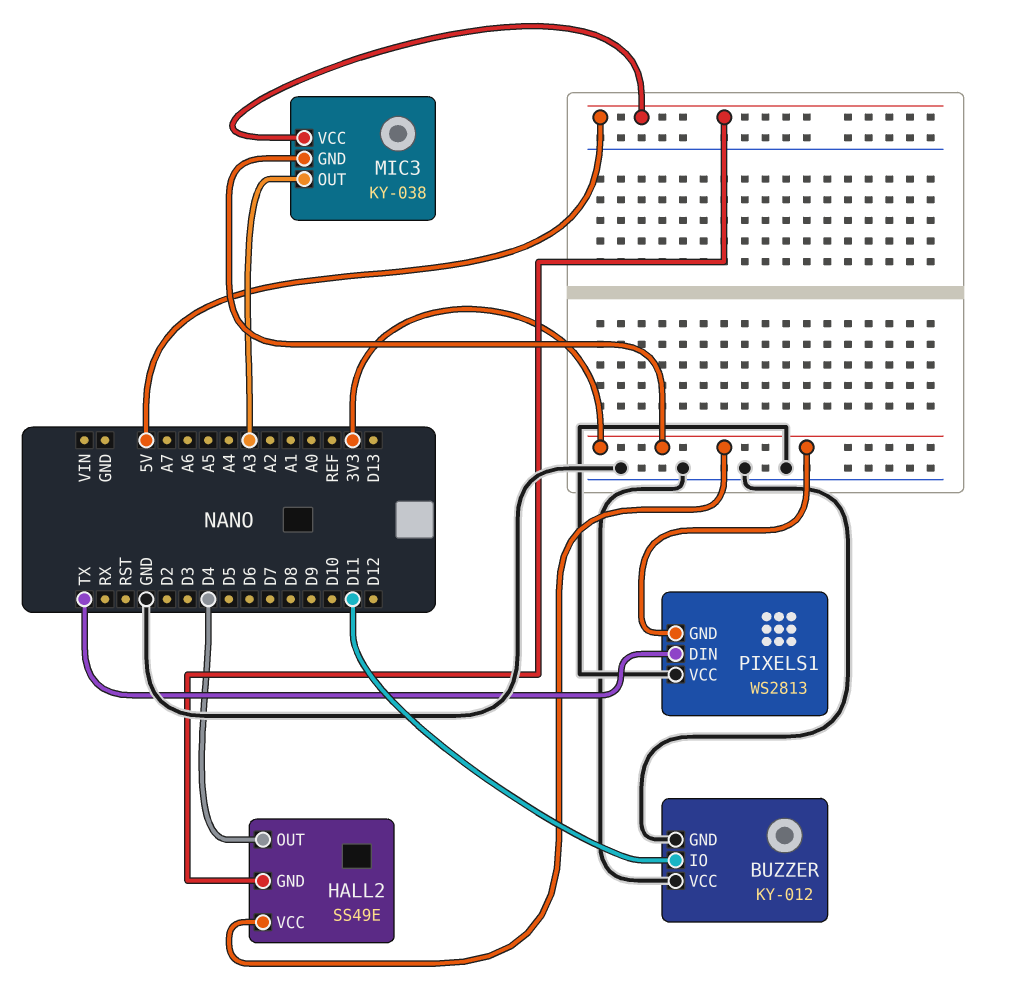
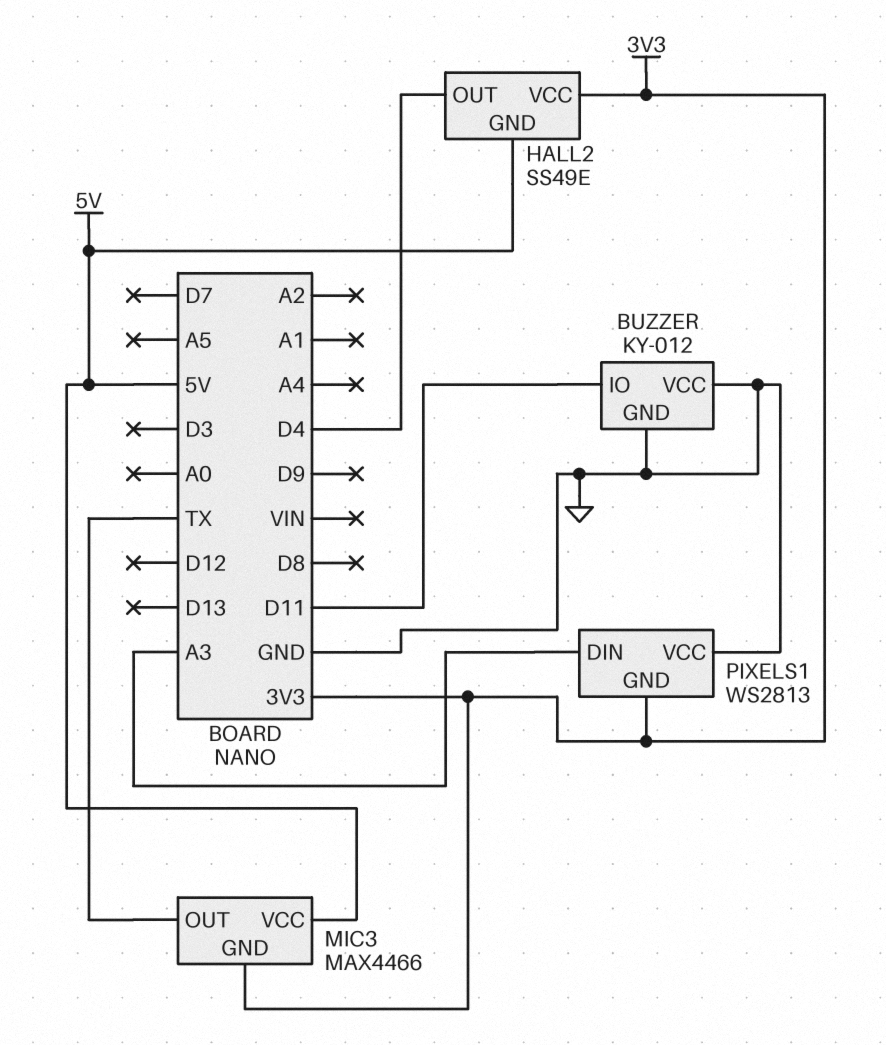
MIC3: KY-038 -> MAX4466
MIC3 pin OUT: A3 -> TX
PIXELS1 pin DIN: TX -> A3

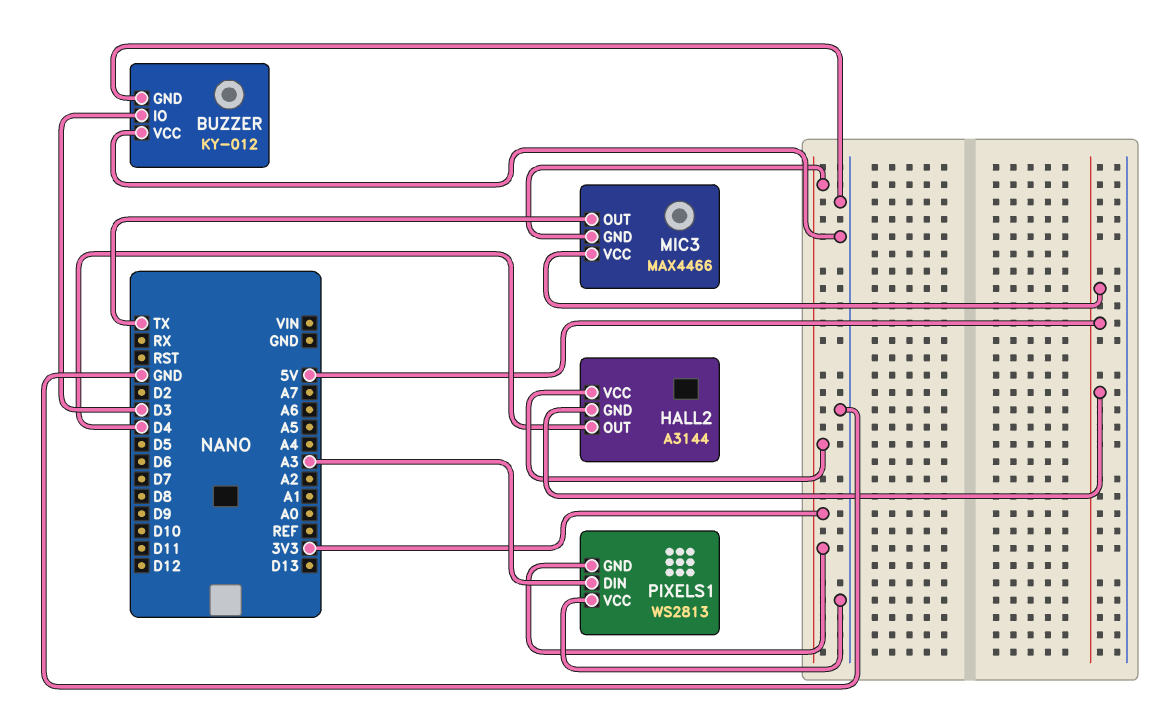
BUZZER pin IO: D11 -> D3
HALL2: SS49E -> A3144

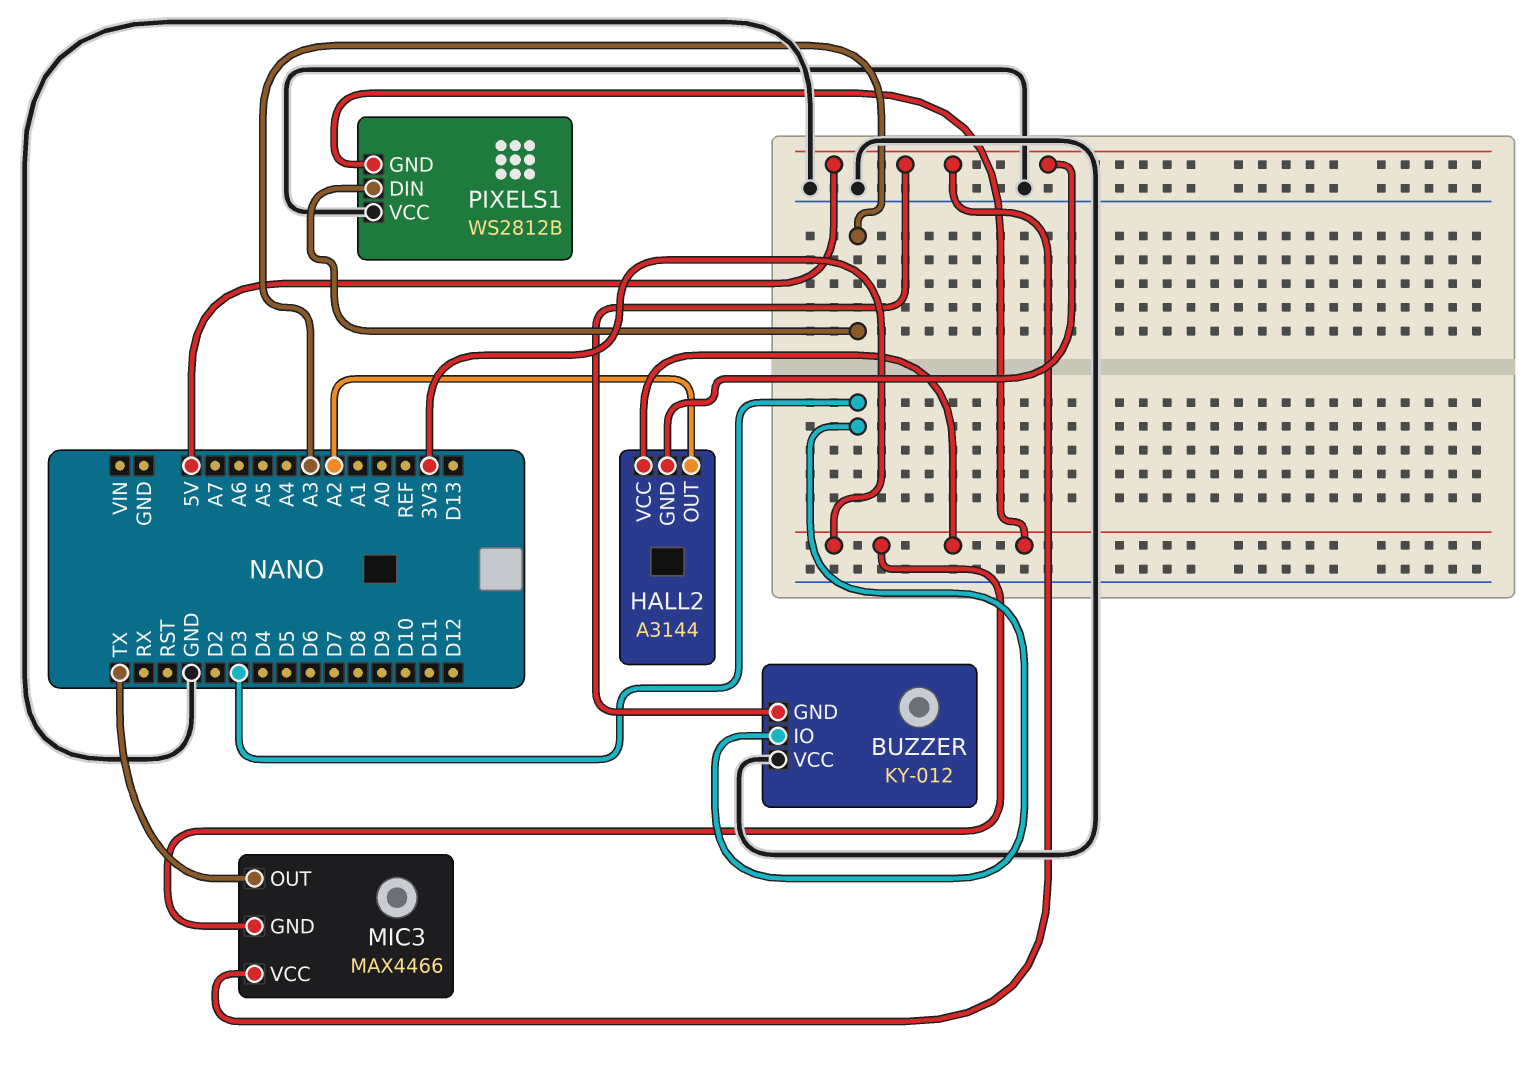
BUZZER pin GND: GND -> 5V
HALL2 pin OUT: D4 -> A2
PIXELS1: WS2813 -> WS2812B

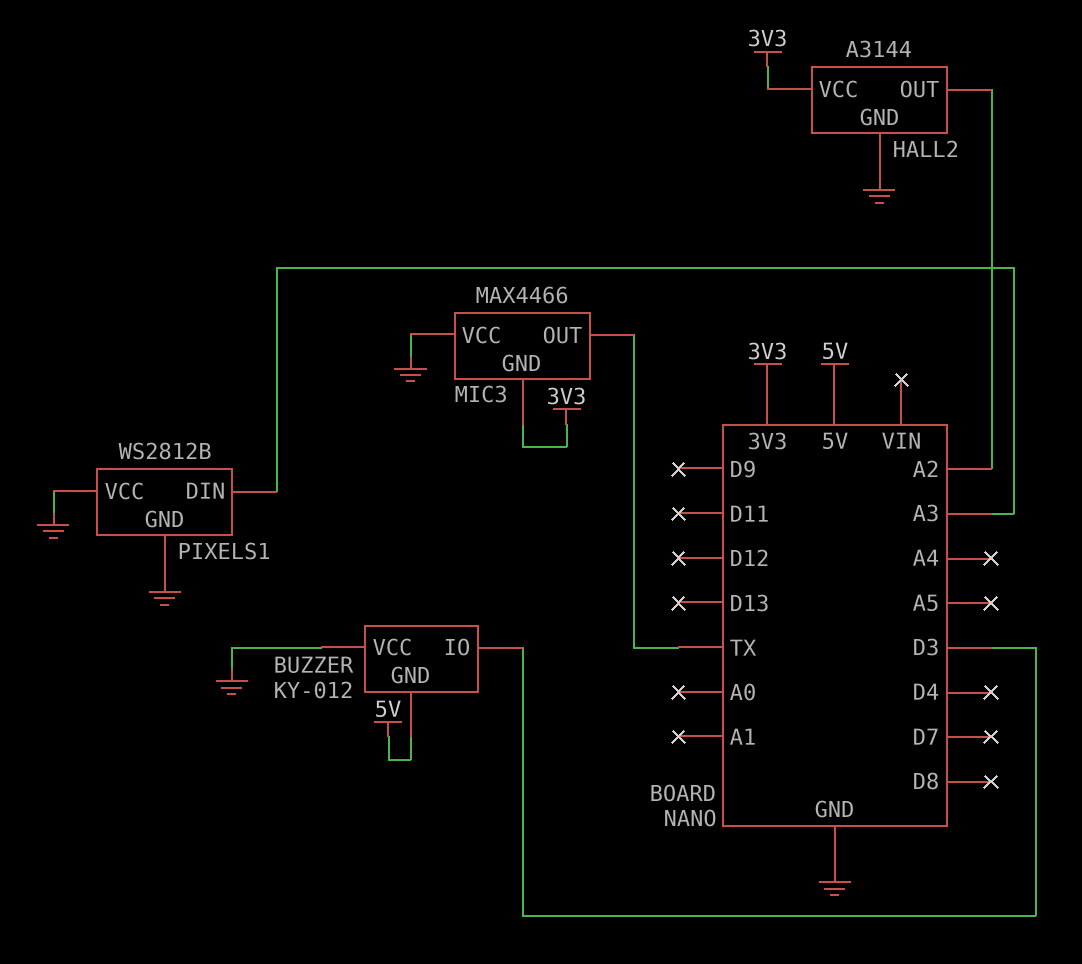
HALL2 pin GND: 5V -> GND
MIC3 pin VCC: 5V -> GND
PIXELS1 pin GND: 3V3 -> GND

